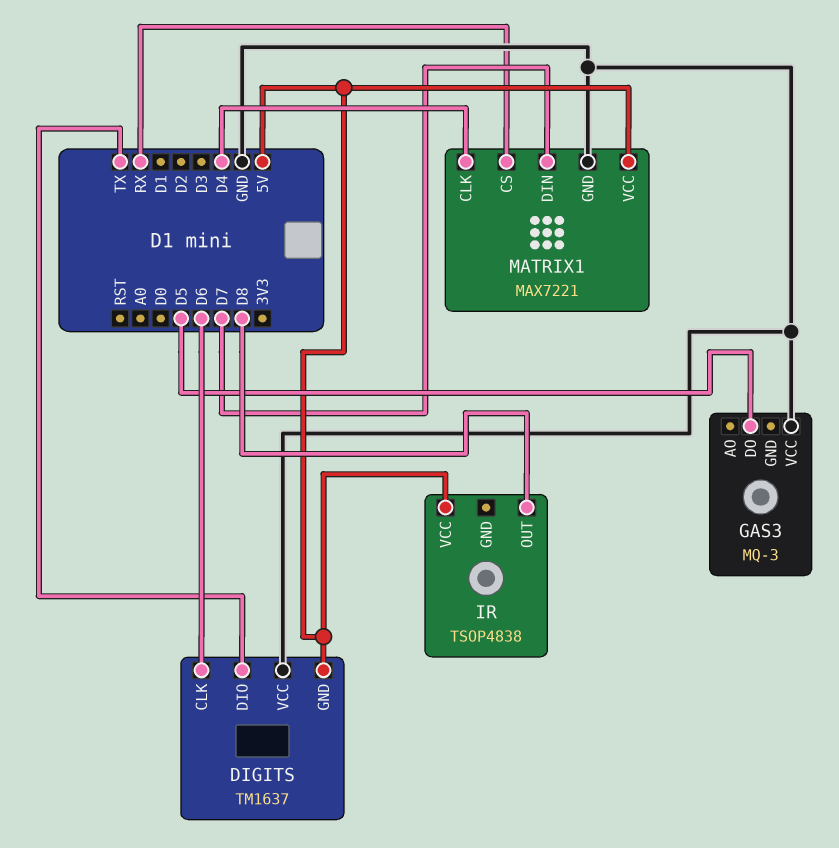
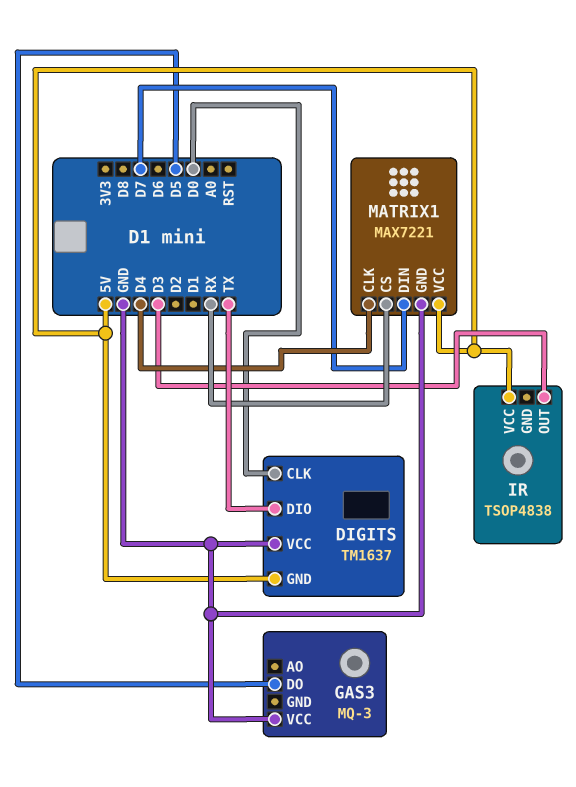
DIGITS pin CLK: D6 -> D0
IR pin OUT: D8 -> D3

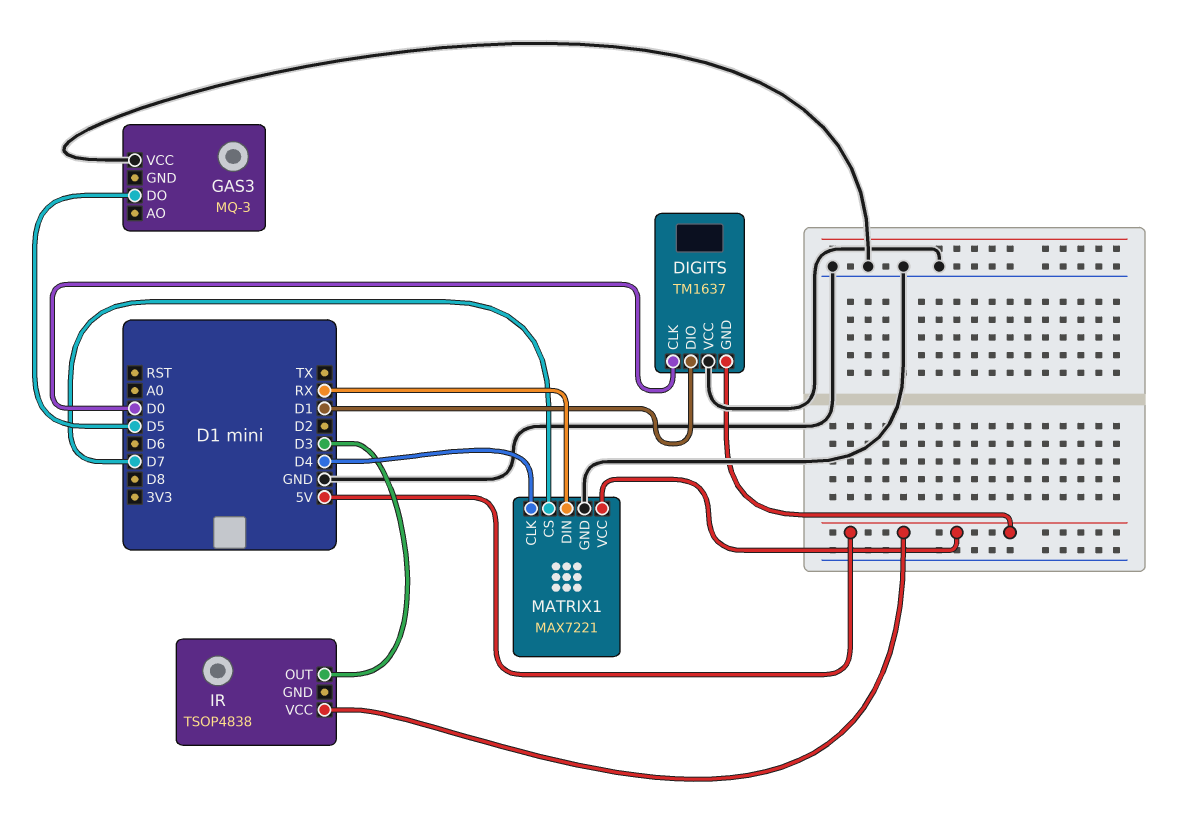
DIGITS pin DIO: TX -> D1
MATRIX1 pin CS: RX -> D7
MATRIX1 pin DIN: D7 -> RX

